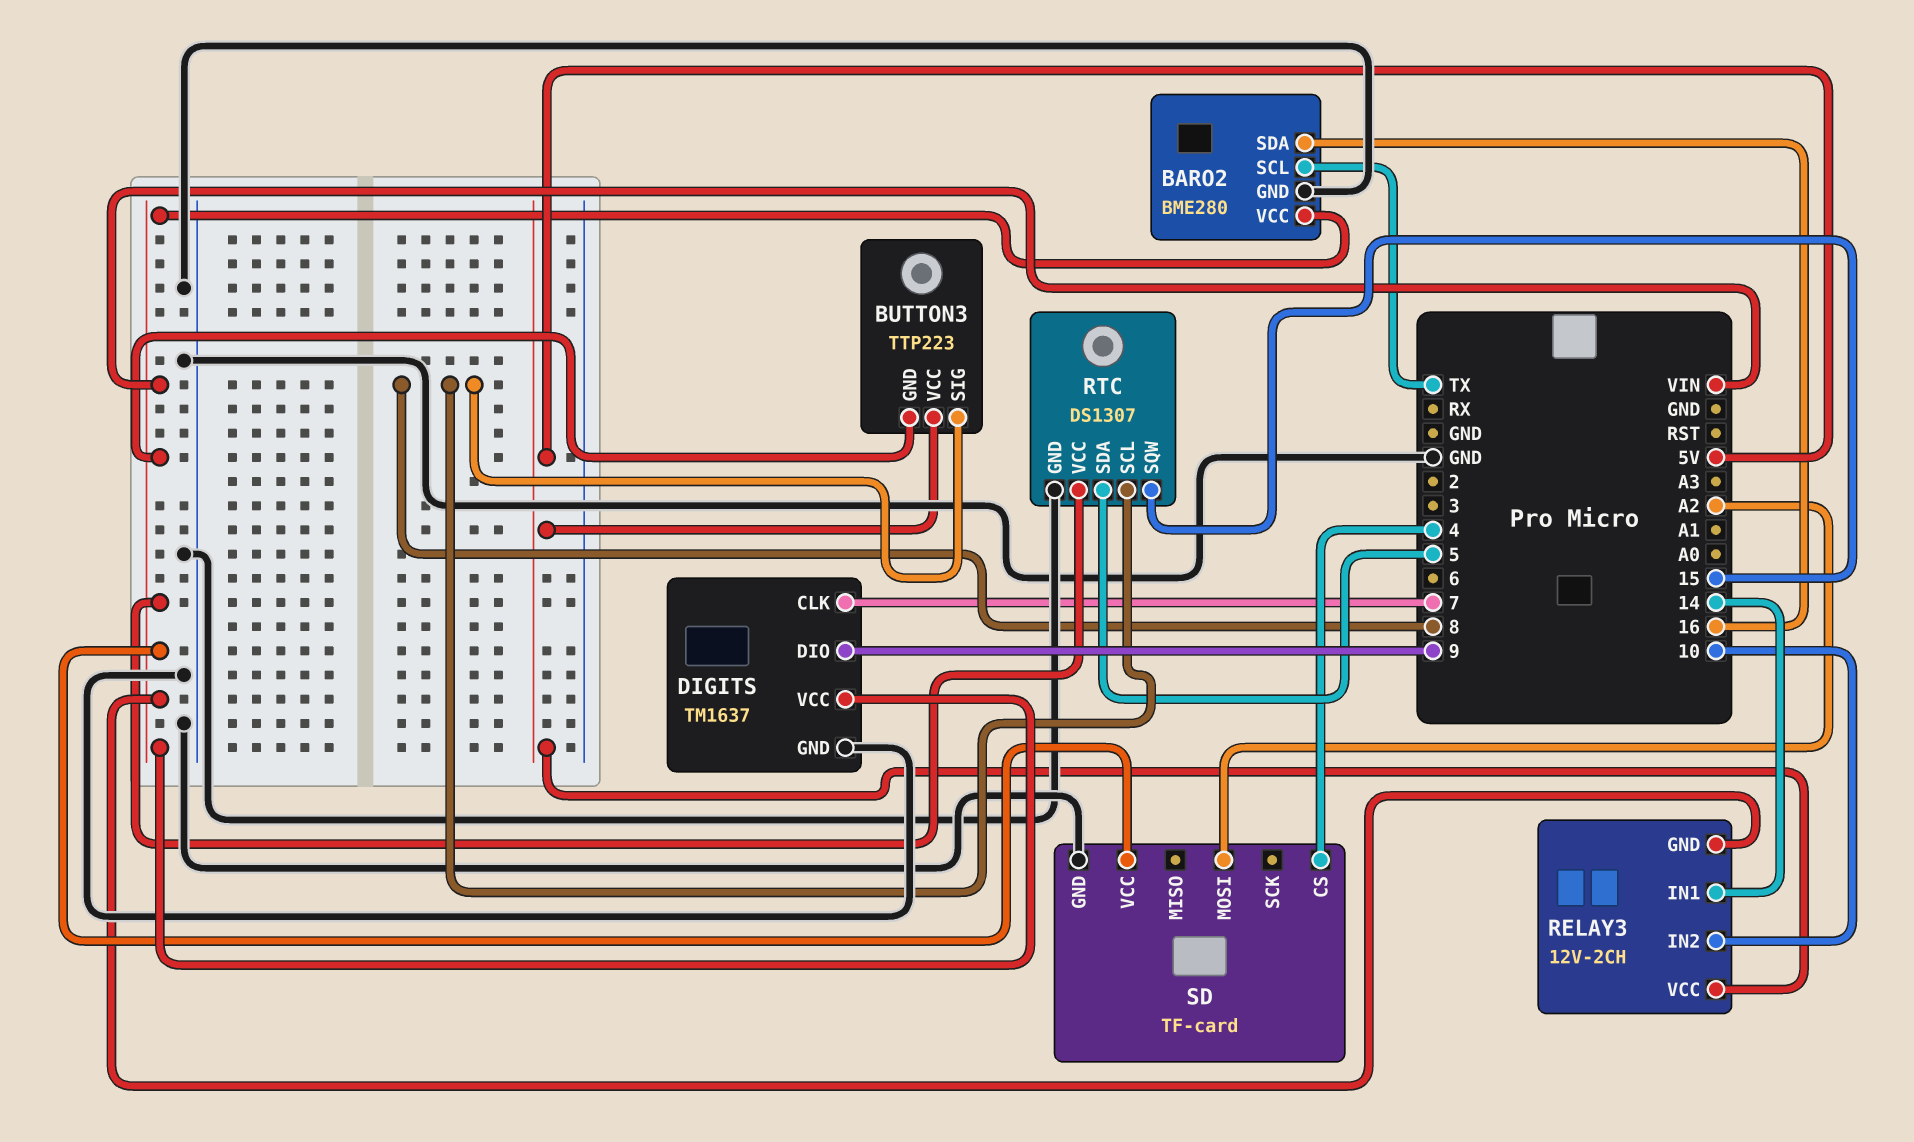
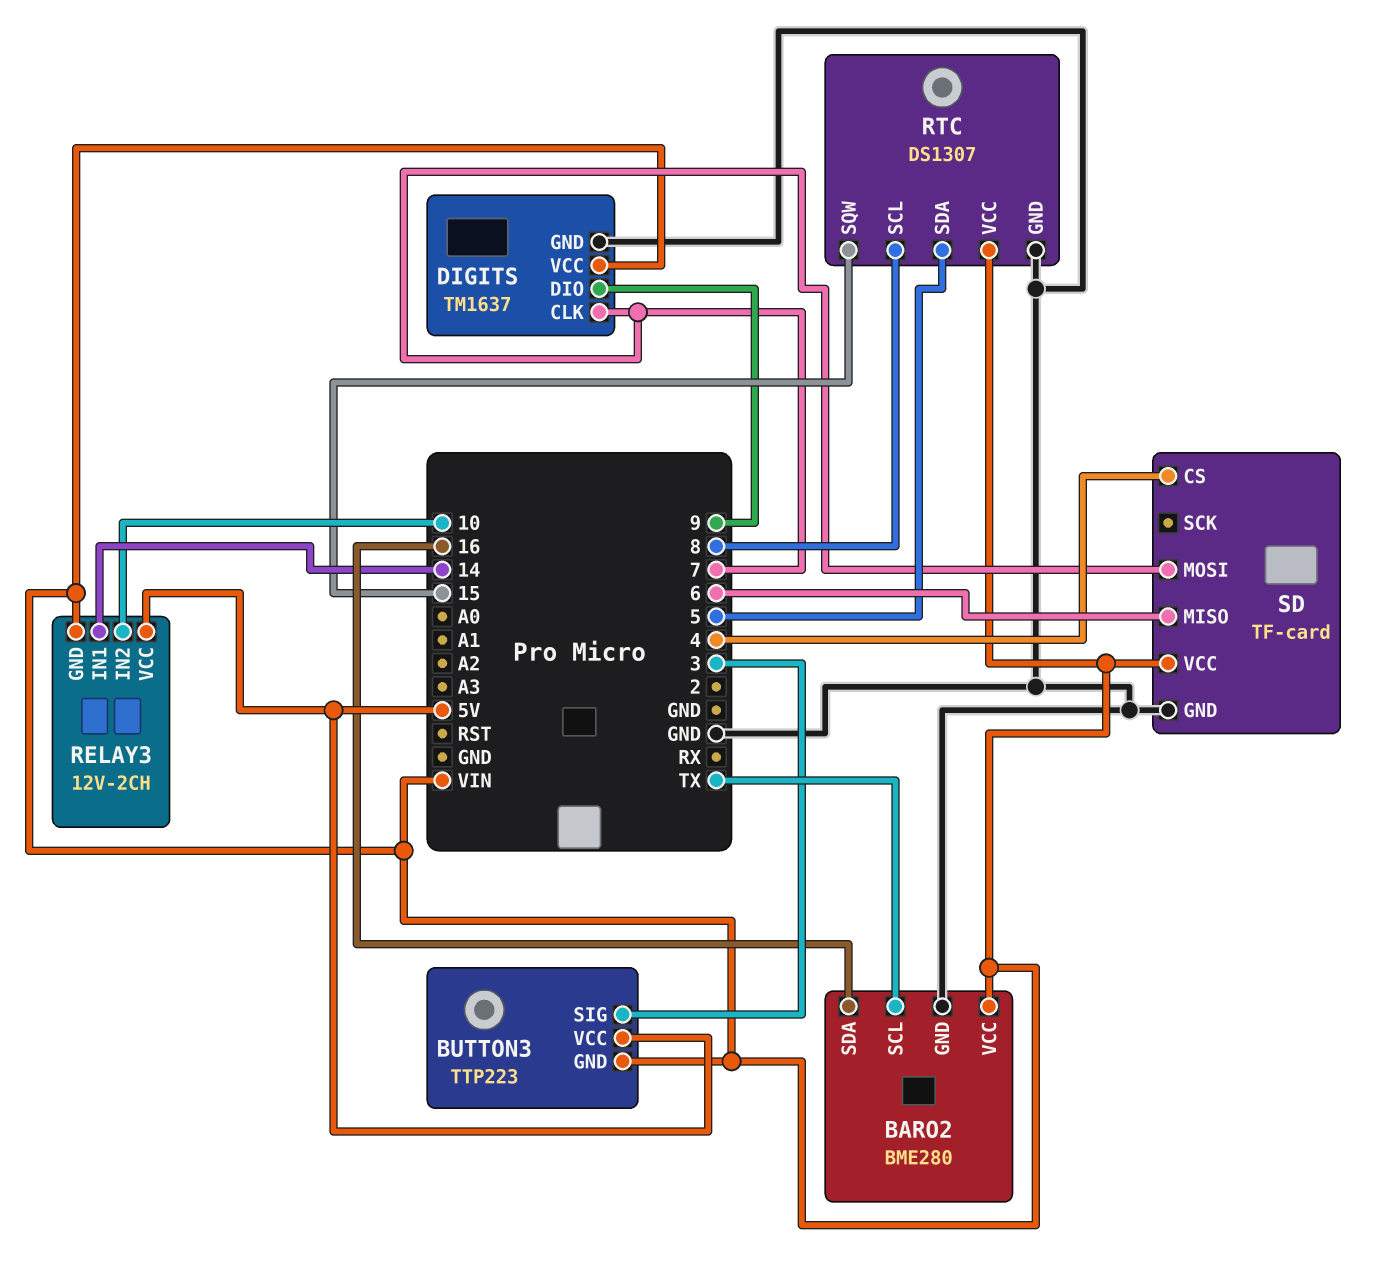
BUTTON3 pin SIG: 8 -> 3
SD pin MISO: none -> 6
SD pin MOSI: A2 -> 7

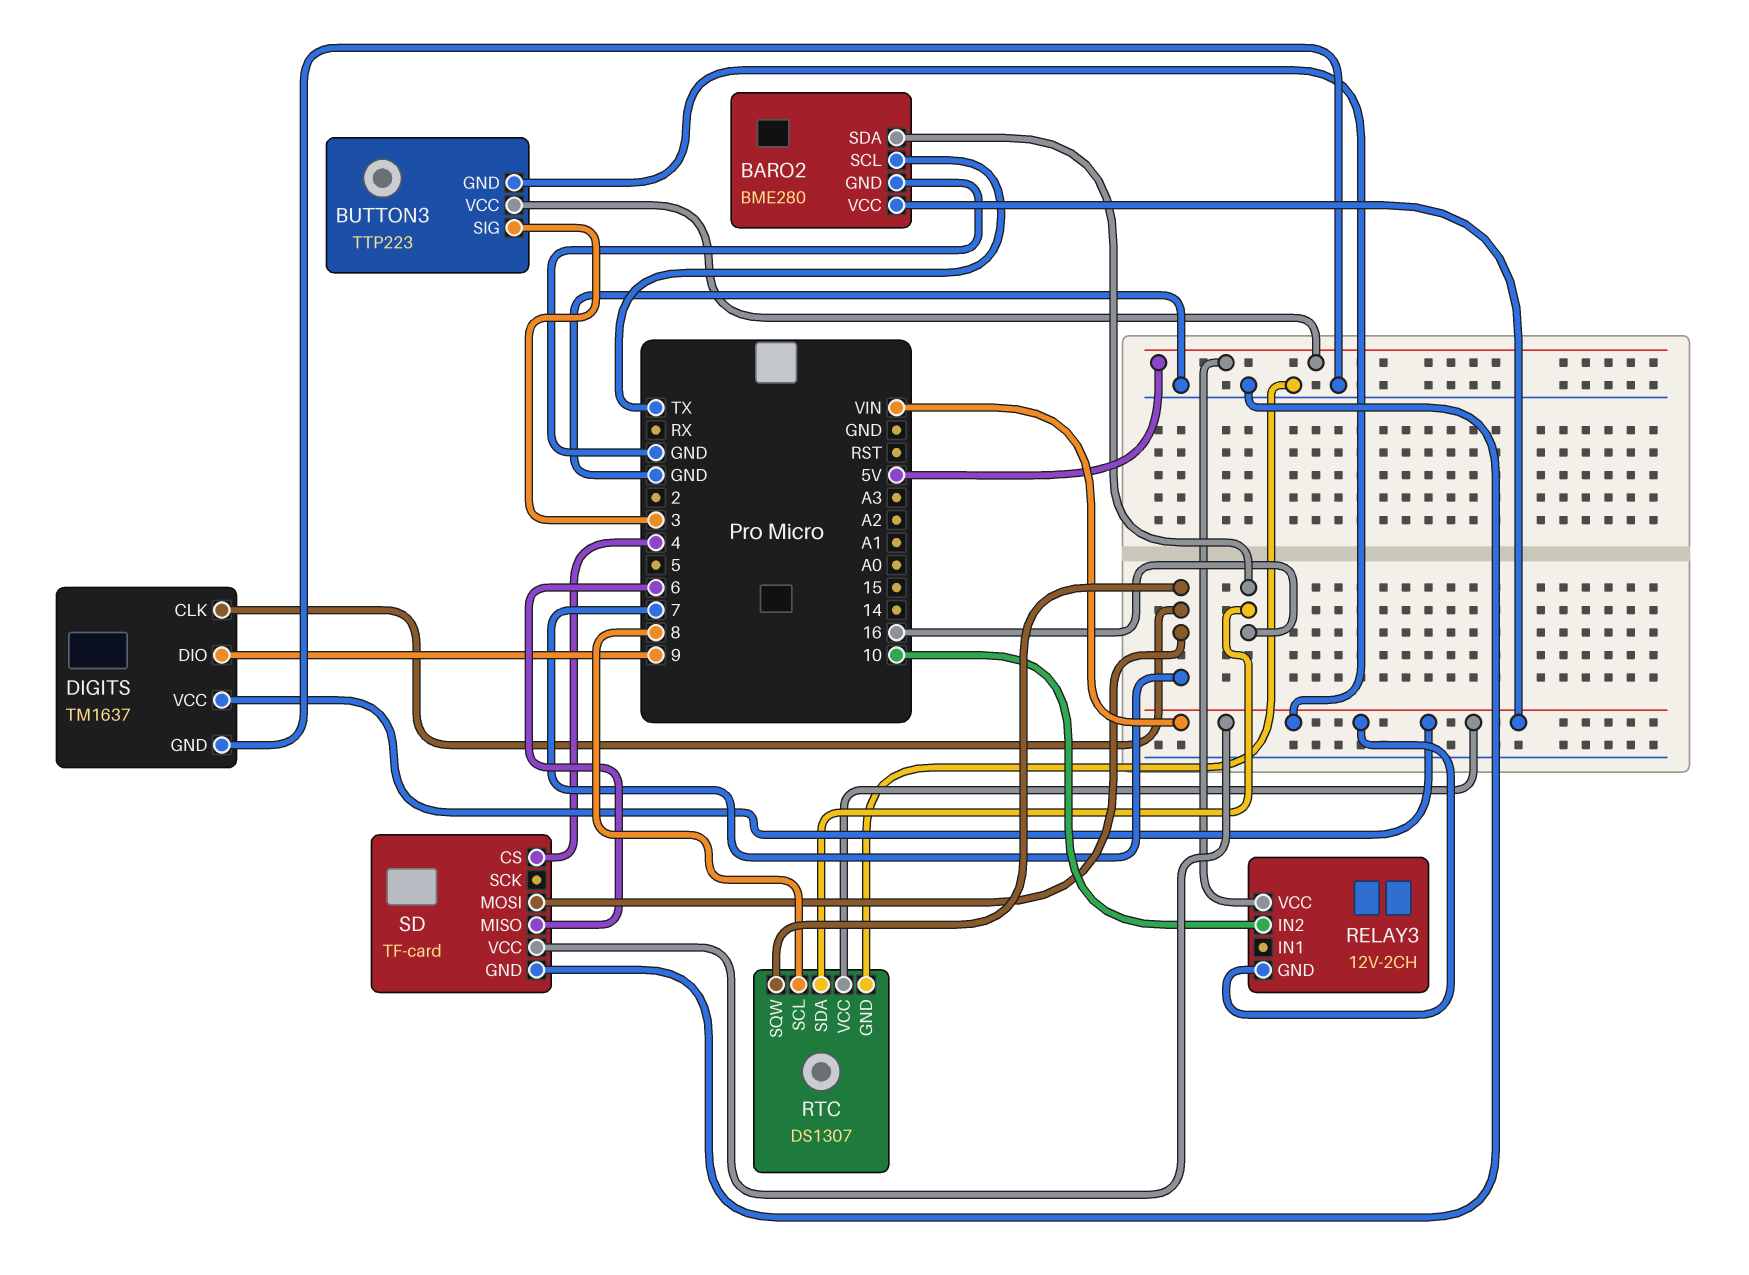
RELAY3 pin IN1: 14 -> none
RTC pin SDA: 5 -> 16
RTC pin SQW: 15 -> 7

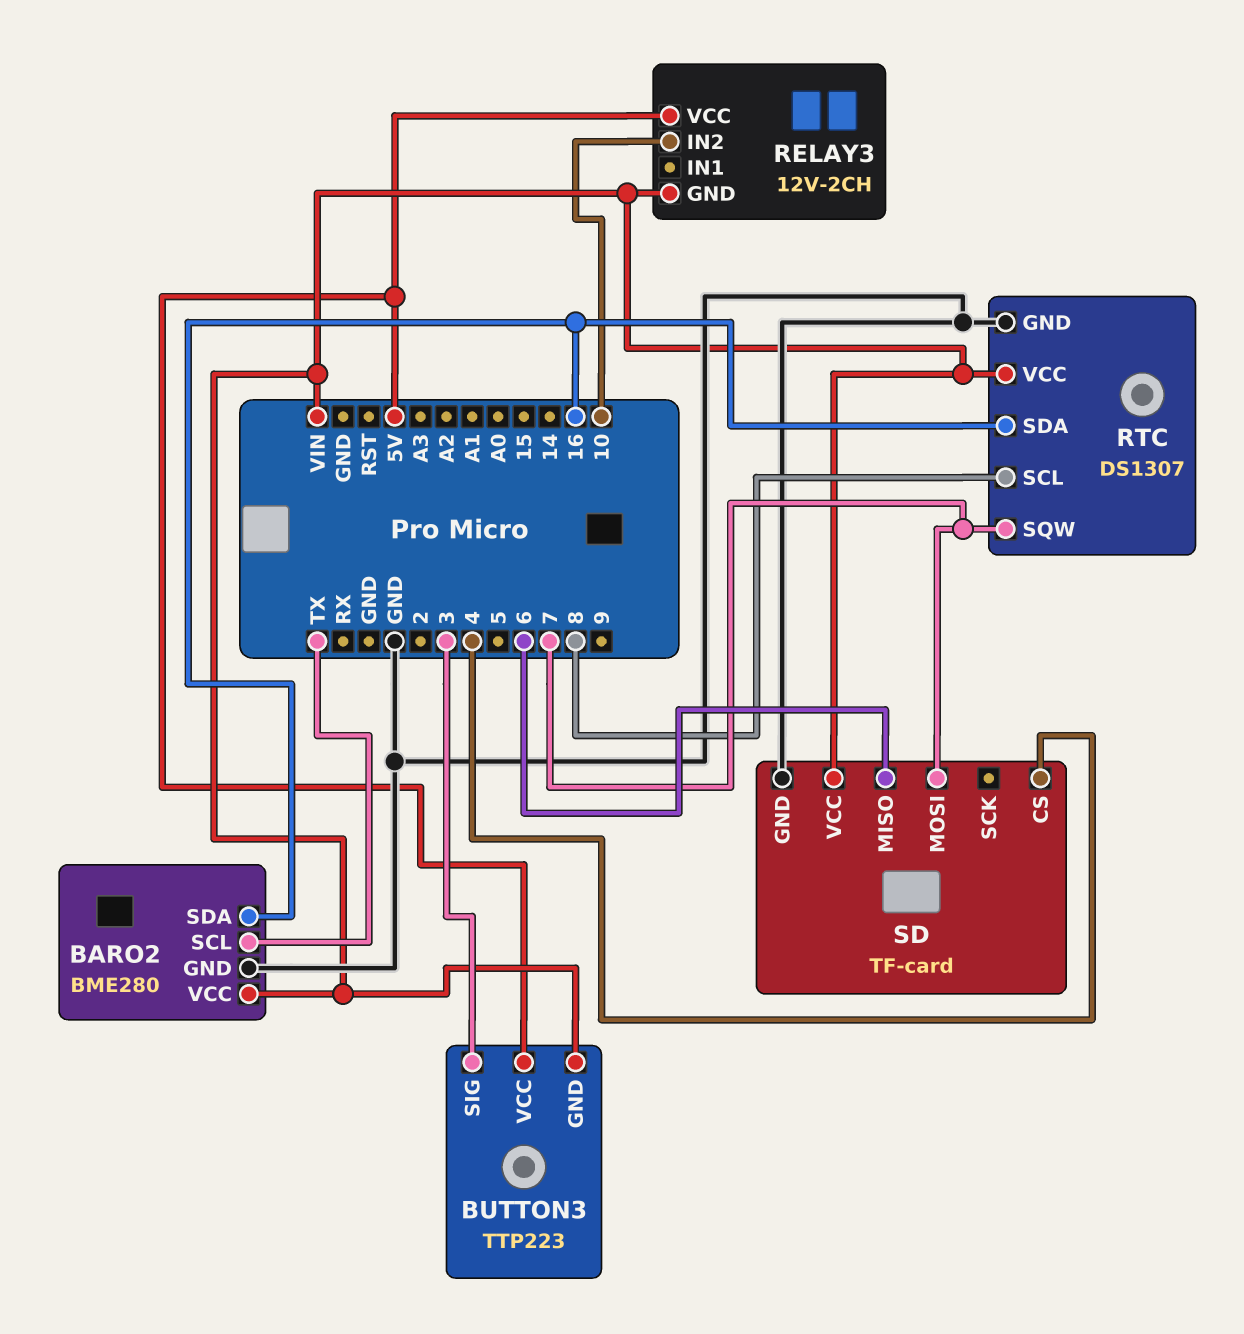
DIGITS: TM1637 -> none
DIGITS pin CLK: 7 -> none
DIGITS pin DIO: 9 -> none
DIGITS pin GND: GND -> none
DIGITS pin VCC: VIN -> none

